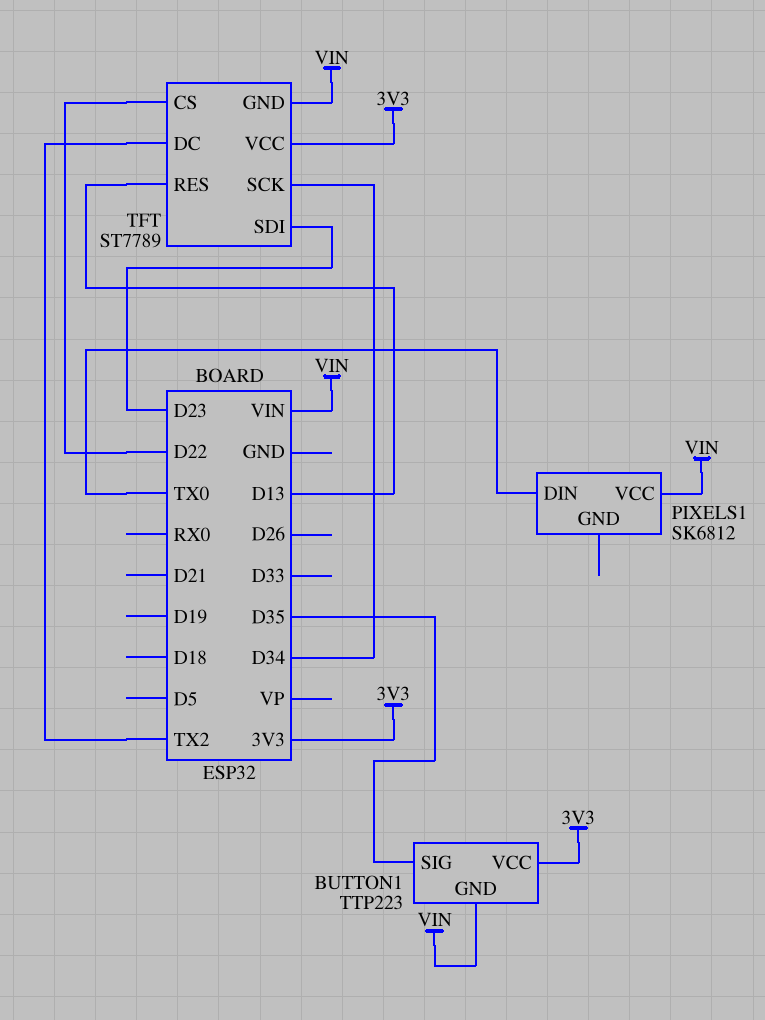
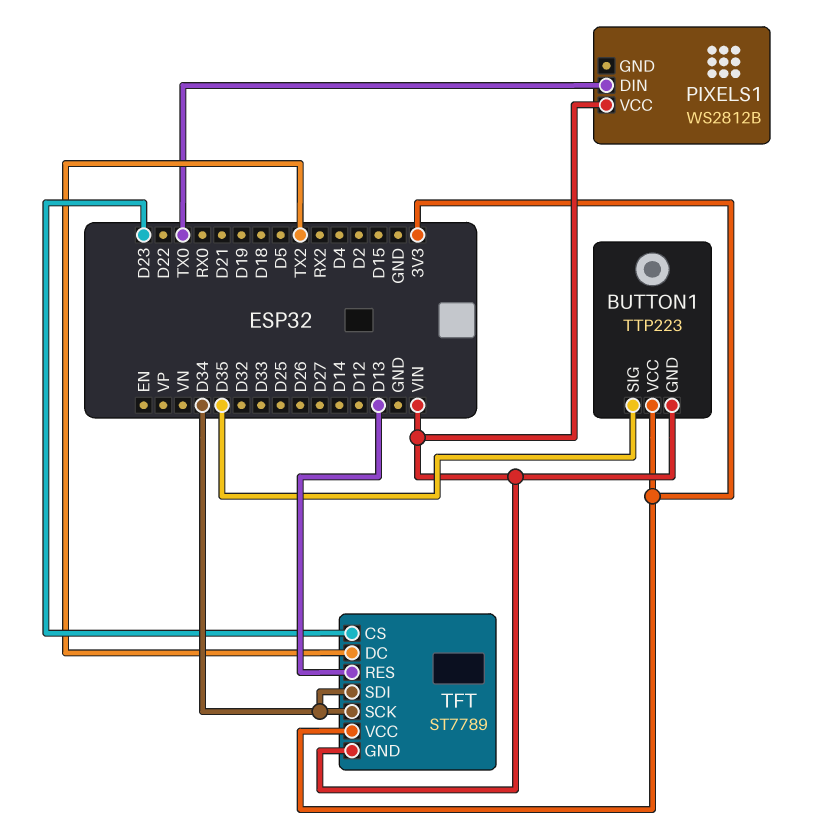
PIXELS1: SK6812 -> WS2812B
TFT pin CS: D22 -> D23
TFT pin SDI: D23 -> D34

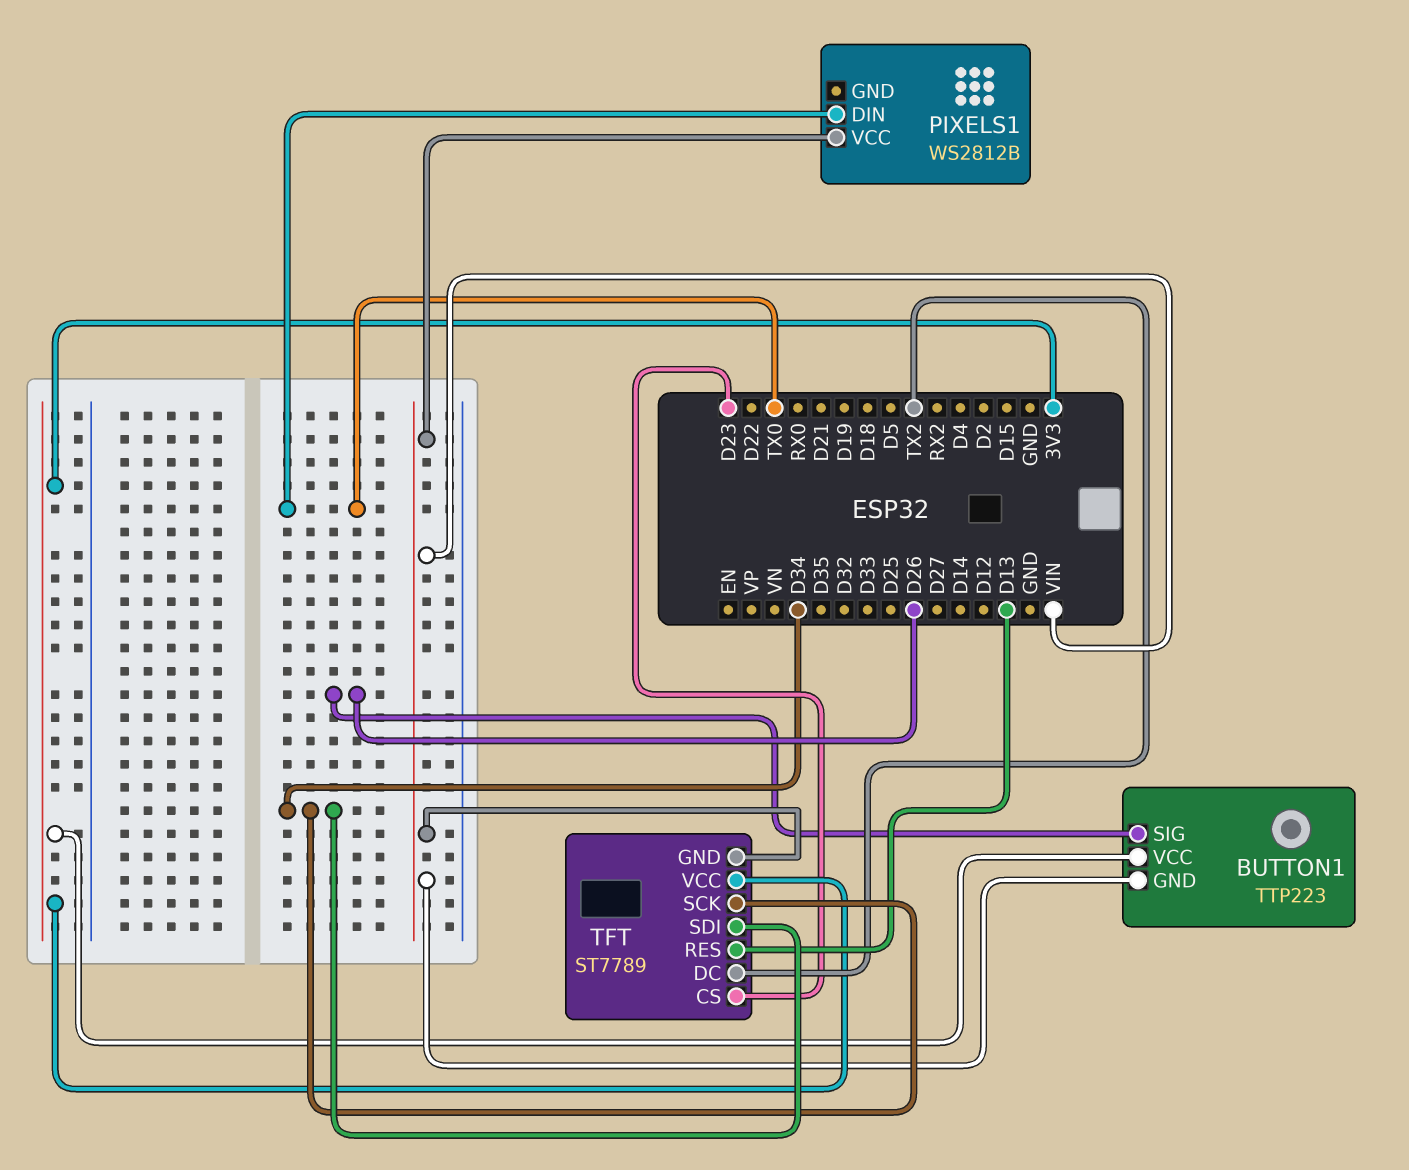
BUTTON1 pin SIG: D35 -> D26

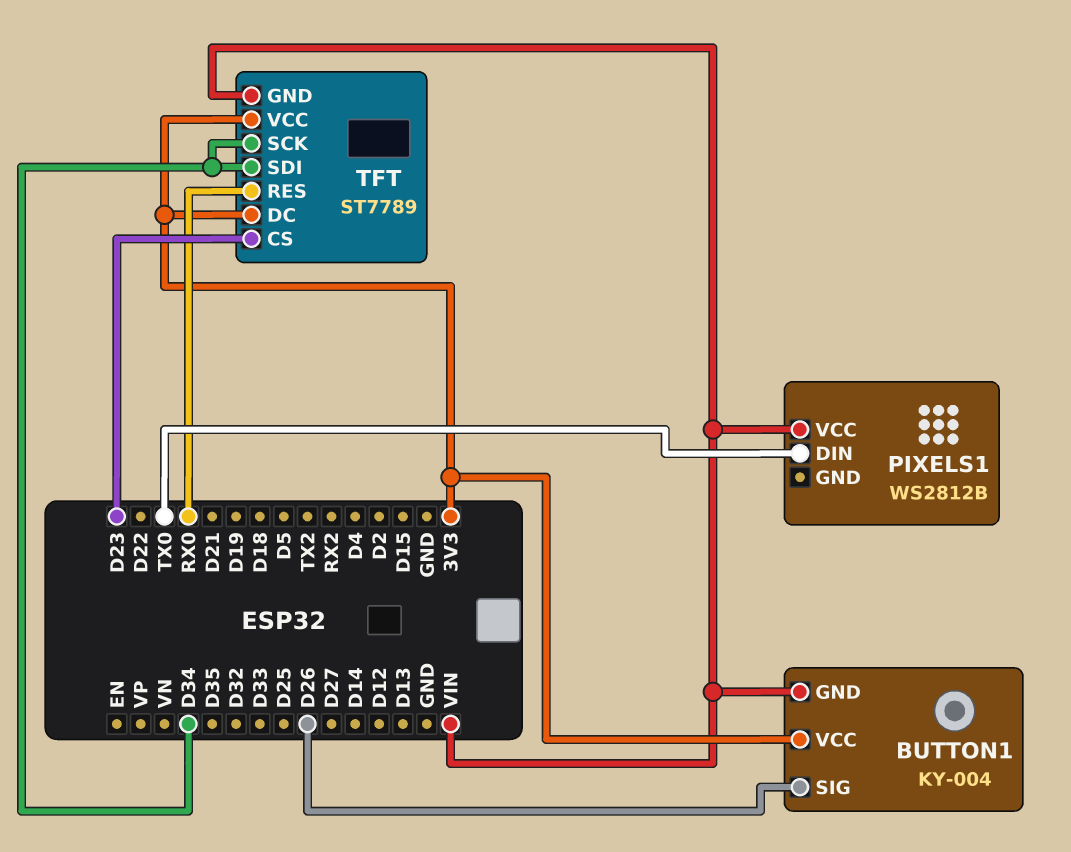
BUTTON1: TTP223 -> KY-004
TFT pin DC: TX2 -> 3V3
TFT pin RES: D13 -> RX0

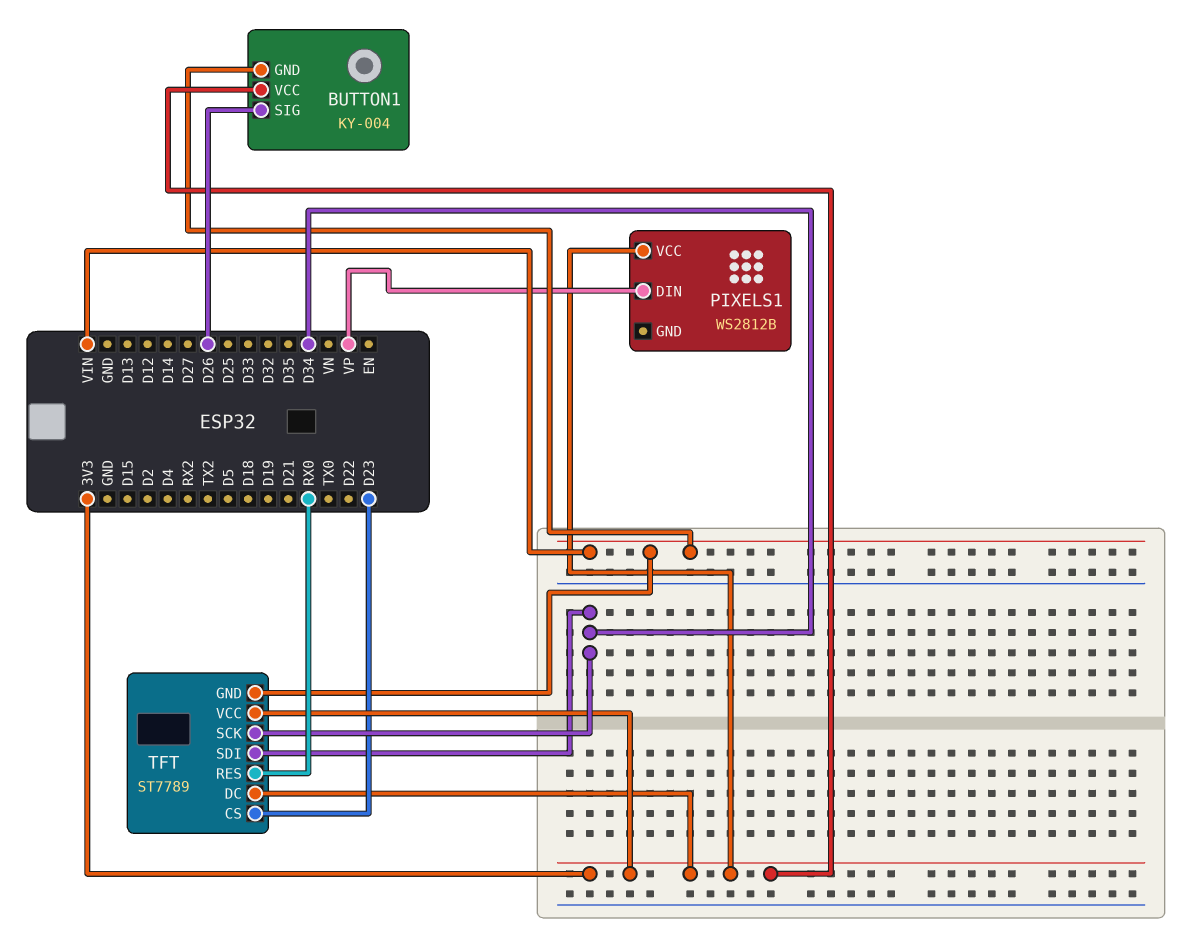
PIXELS1 pin DIN: TX0 -> VP
PIXELS1 pin VCC: VIN -> 3V3

